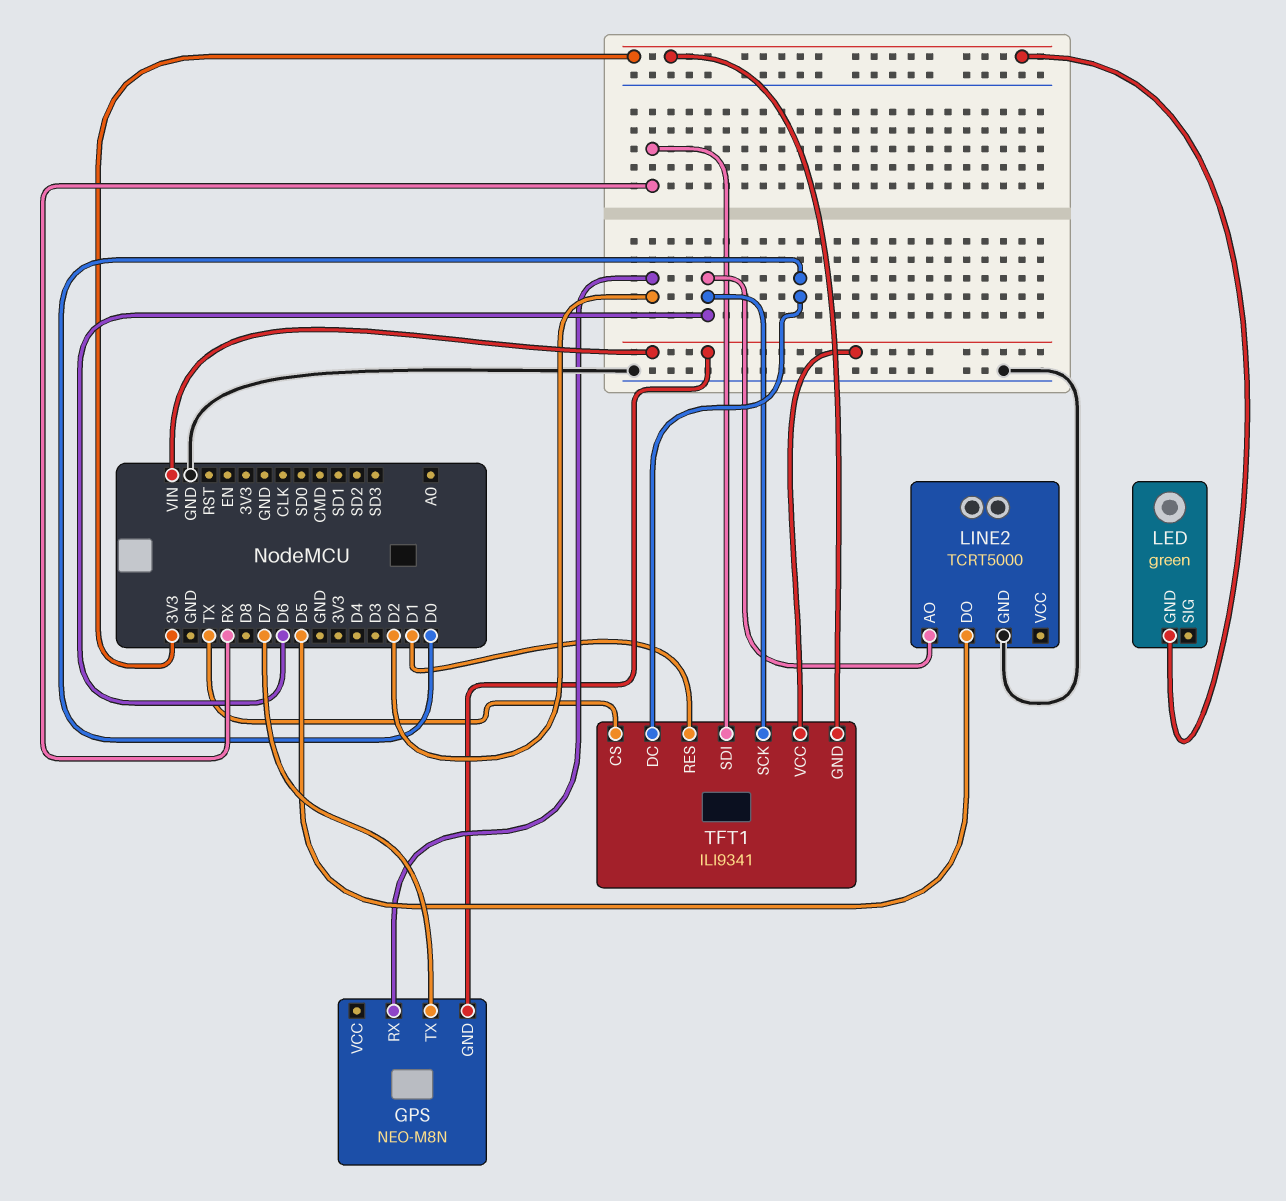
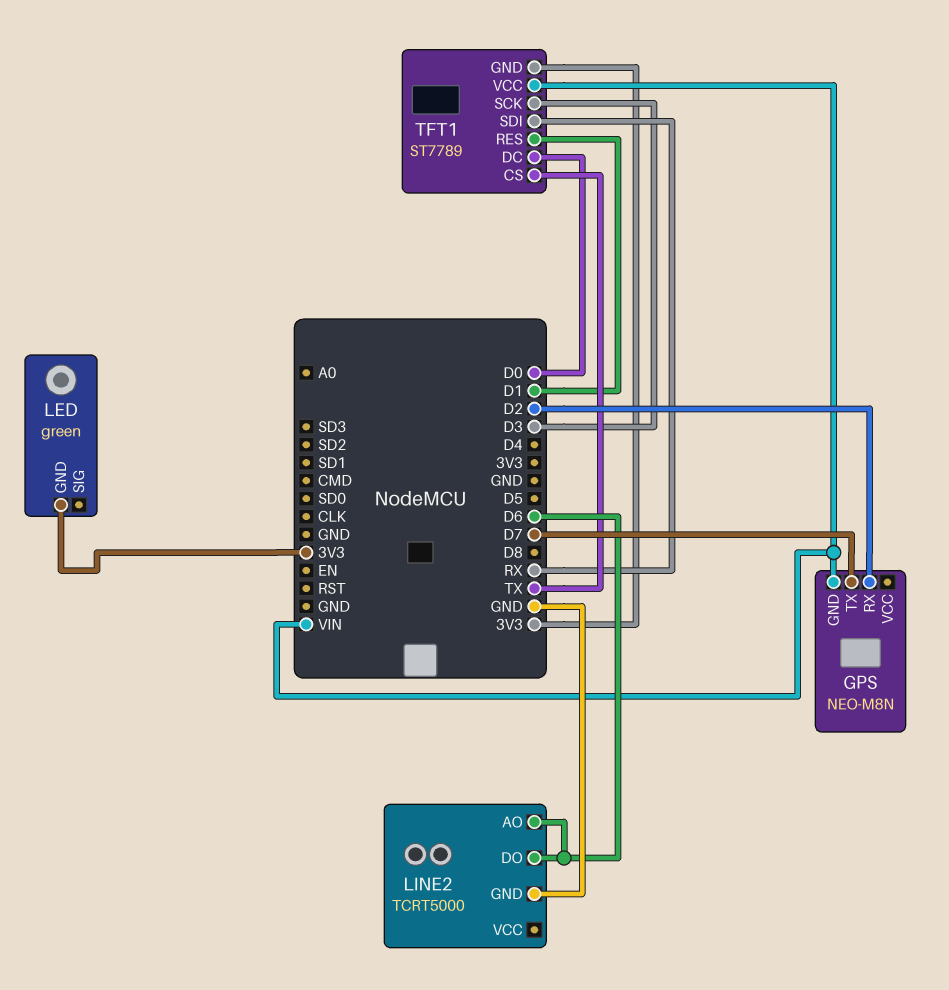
LINE2 pin DO: D5 -> D6
TFT1: ILI9341 -> ST7789
TFT1 pin SCK: D6 -> D3

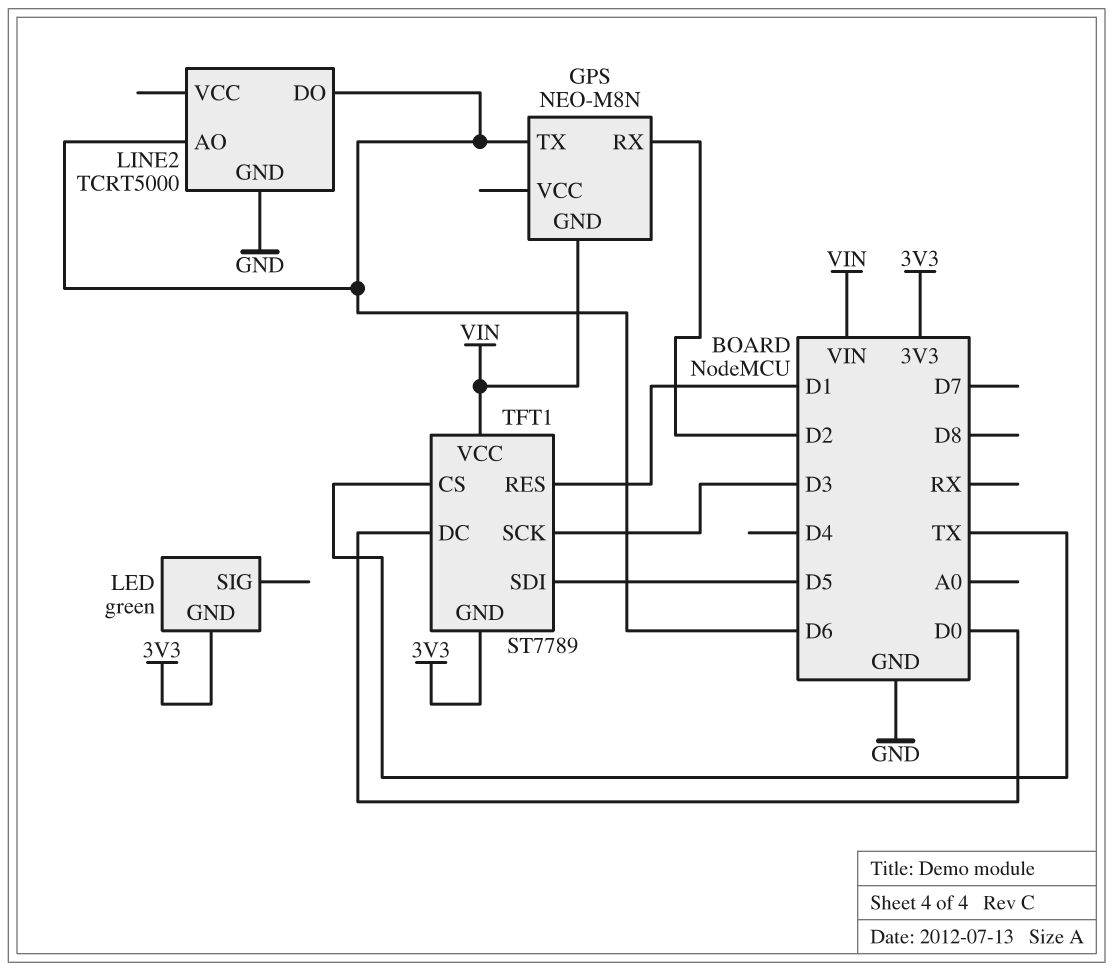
GPS pin TX: D7 -> D6
TFT1 pin SDI: RX -> D5

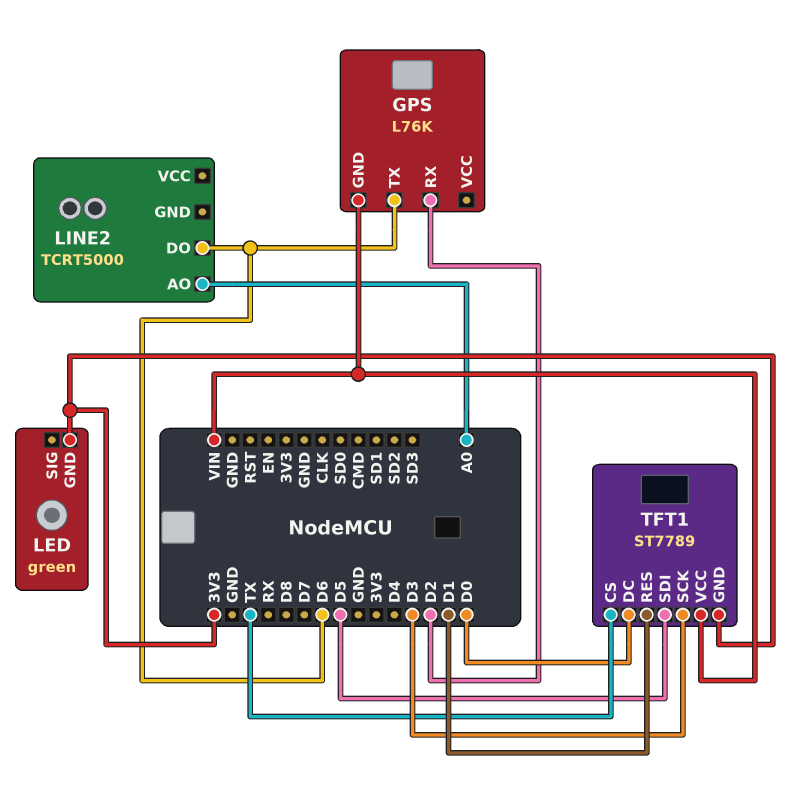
GPS: NEO-M8N -> L76K
LINE2 pin AO: D6 -> A0
LINE2 pin GND: GND -> none

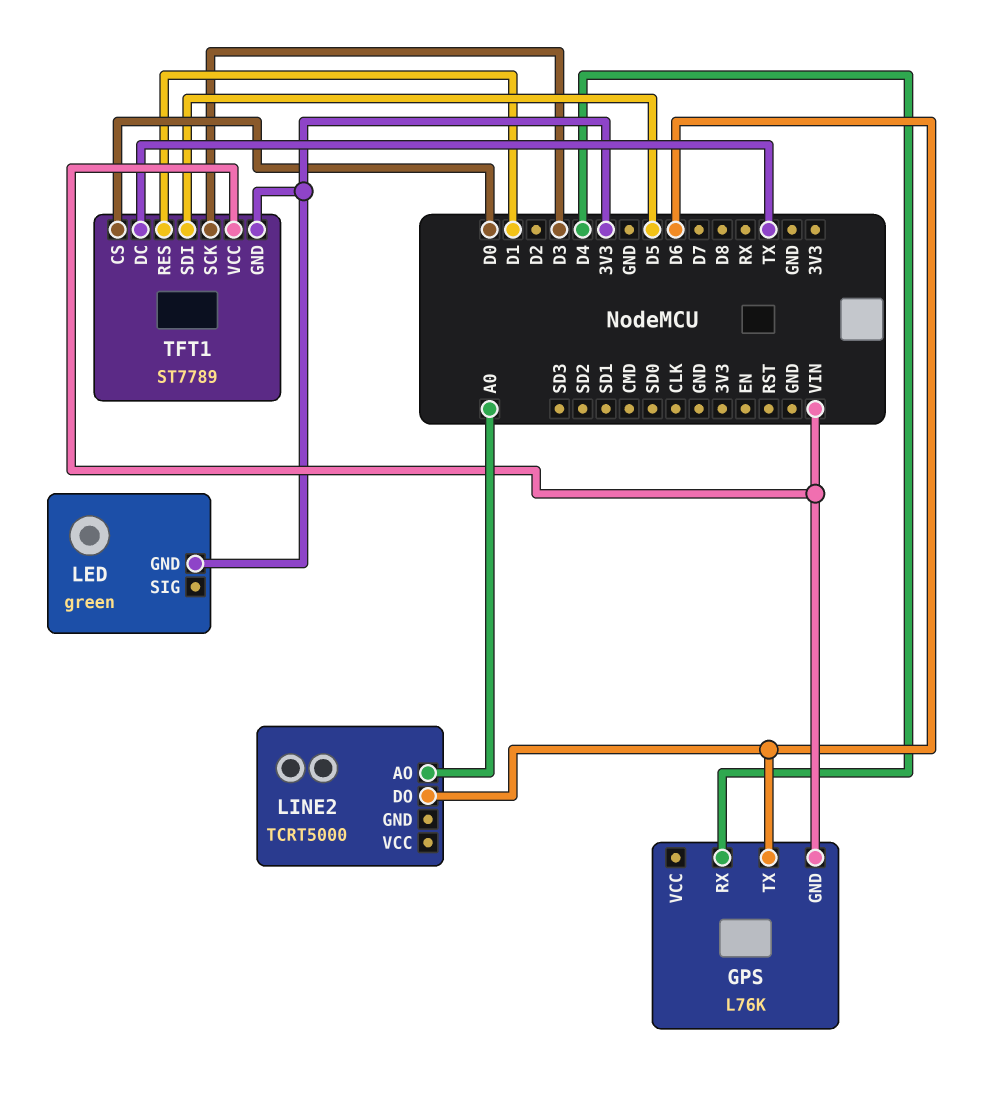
GPS pin RX: D2 -> D4
TFT1 pin CS: TX -> D0
TFT1 pin DC: D0 -> TX

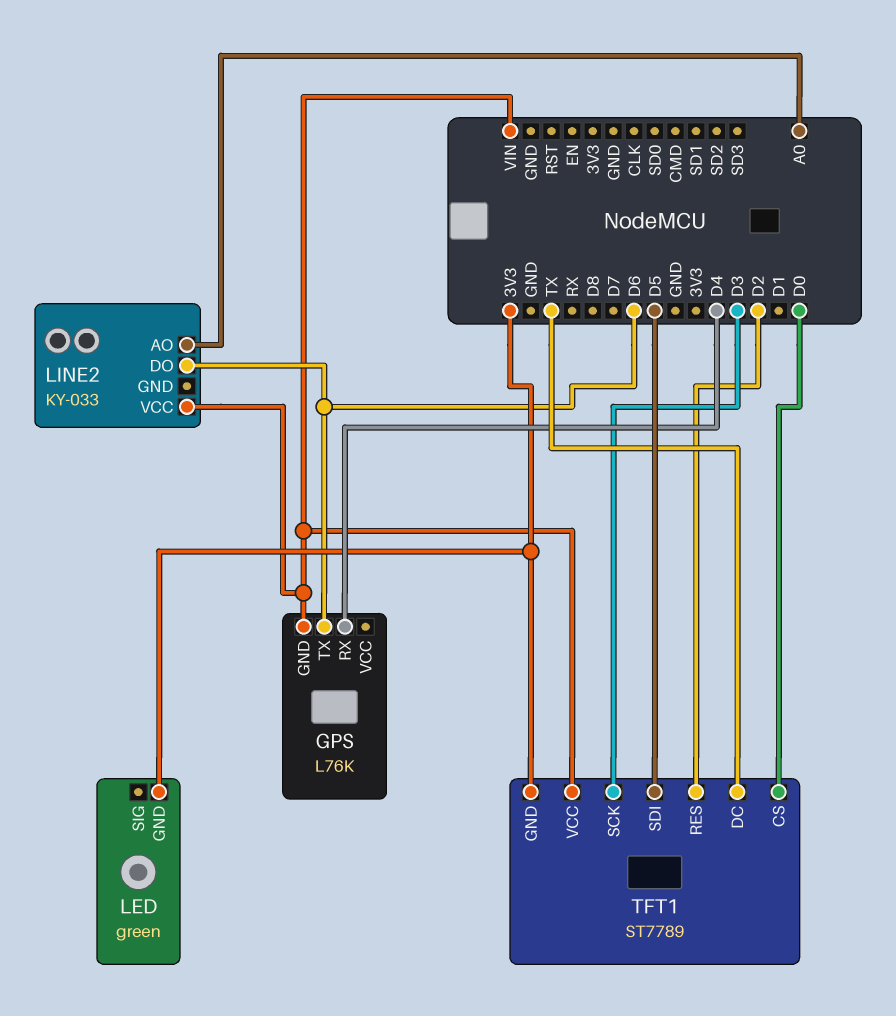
LINE2: TCRT5000 -> KY-033
LINE2 pin VCC: none -> VIN
TFT1 pin RES: D1 -> D2

